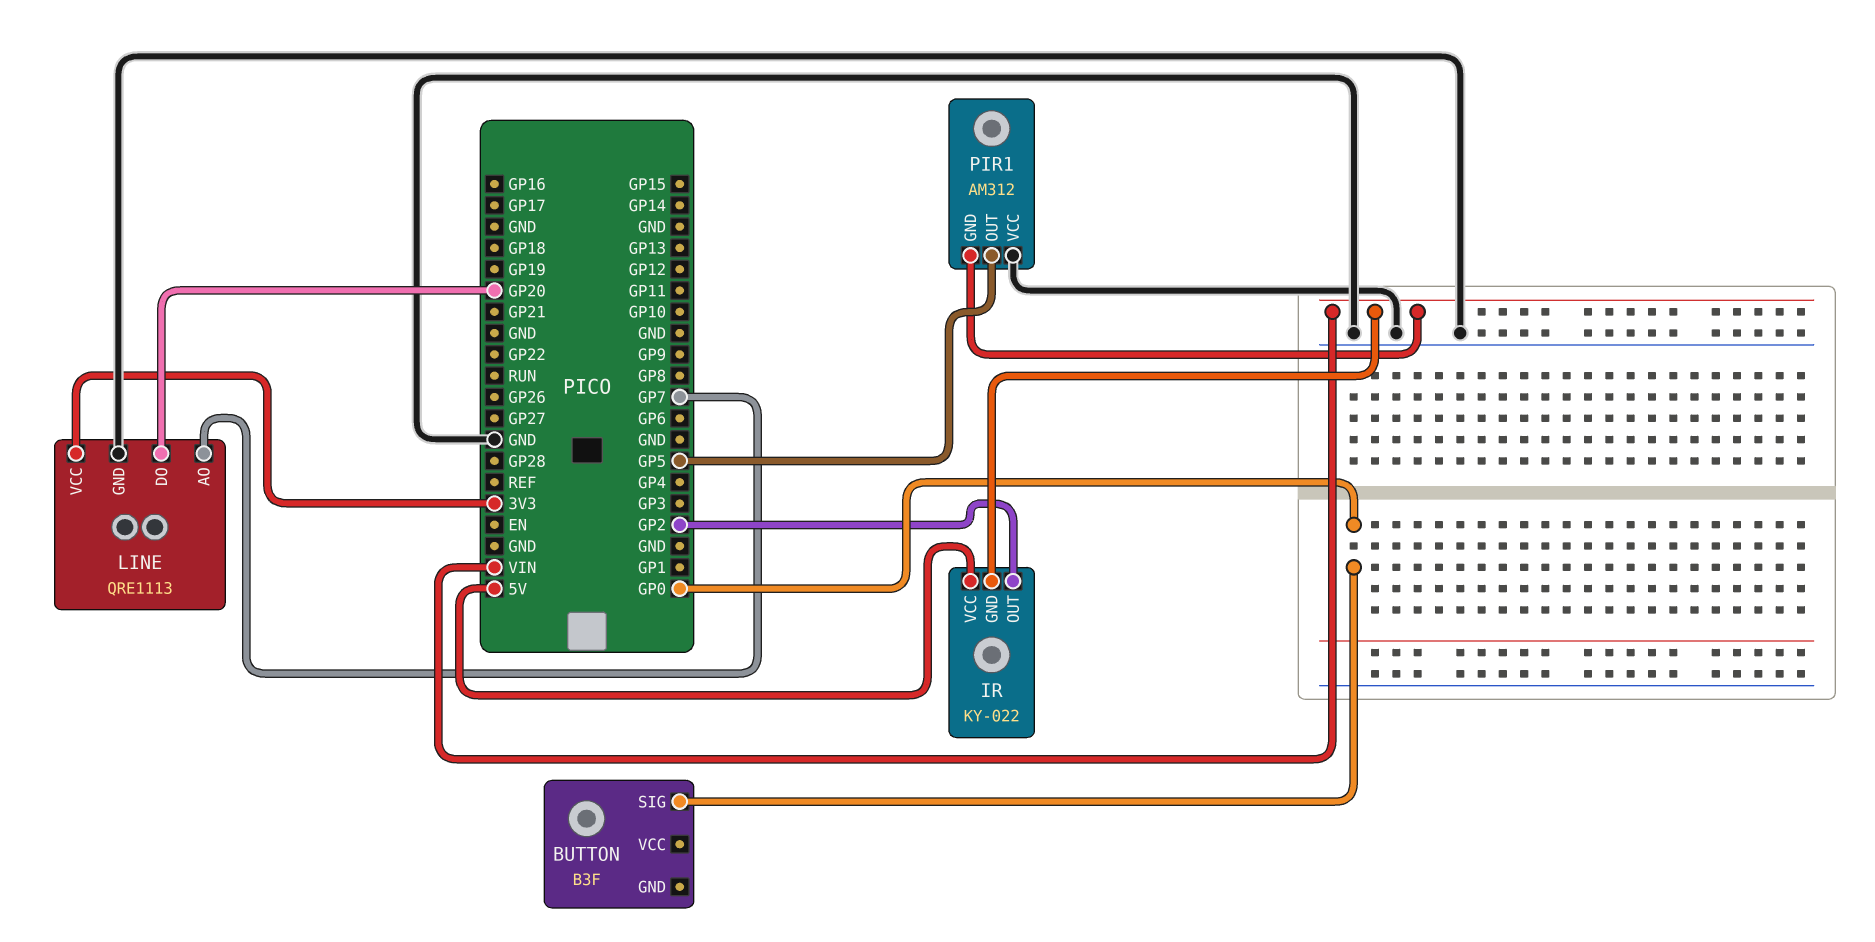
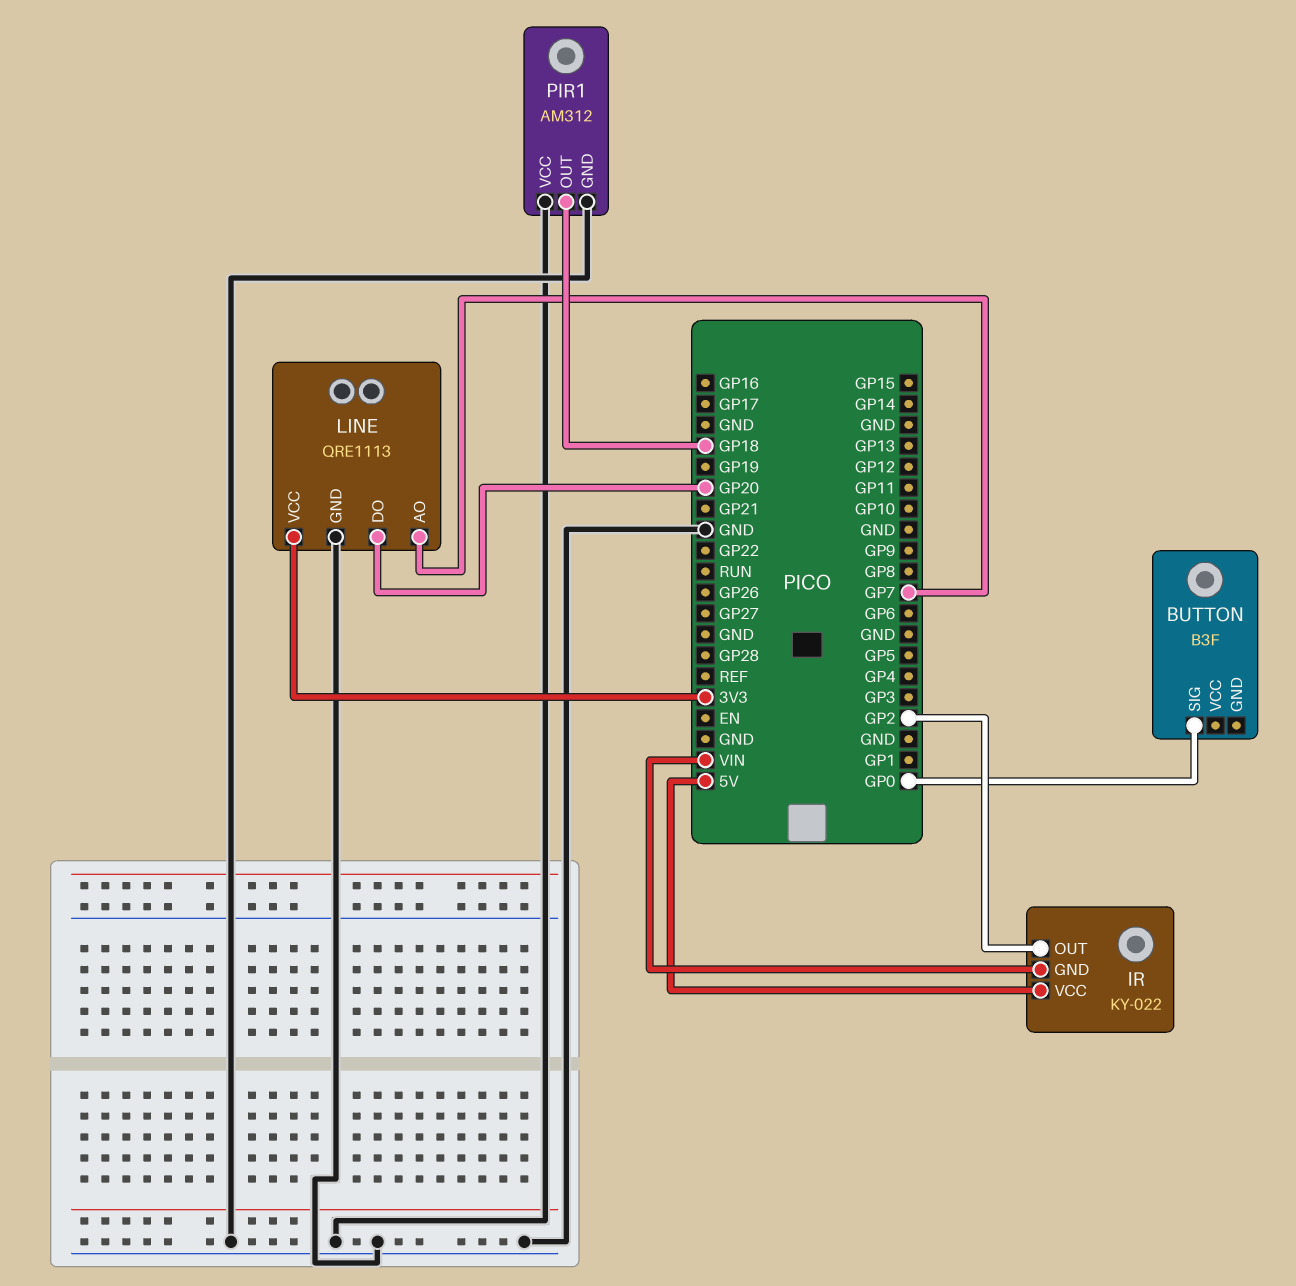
PIR1 pin GND: VIN -> GND
PIR1 pin OUT: GP5 -> GP18

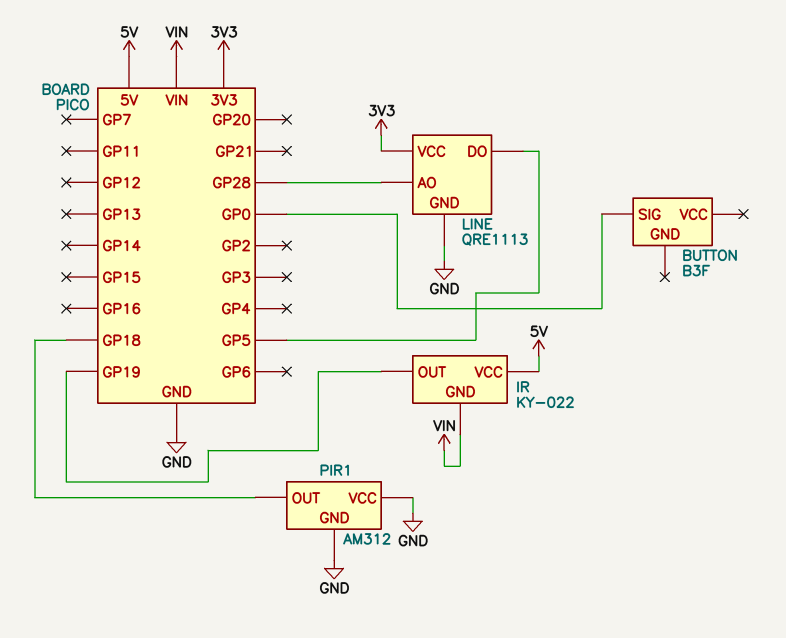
IR pin OUT: GP2 -> GP19
LINE pin AO: GP7 -> GP28
LINE pin DO: GP20 -> GP5

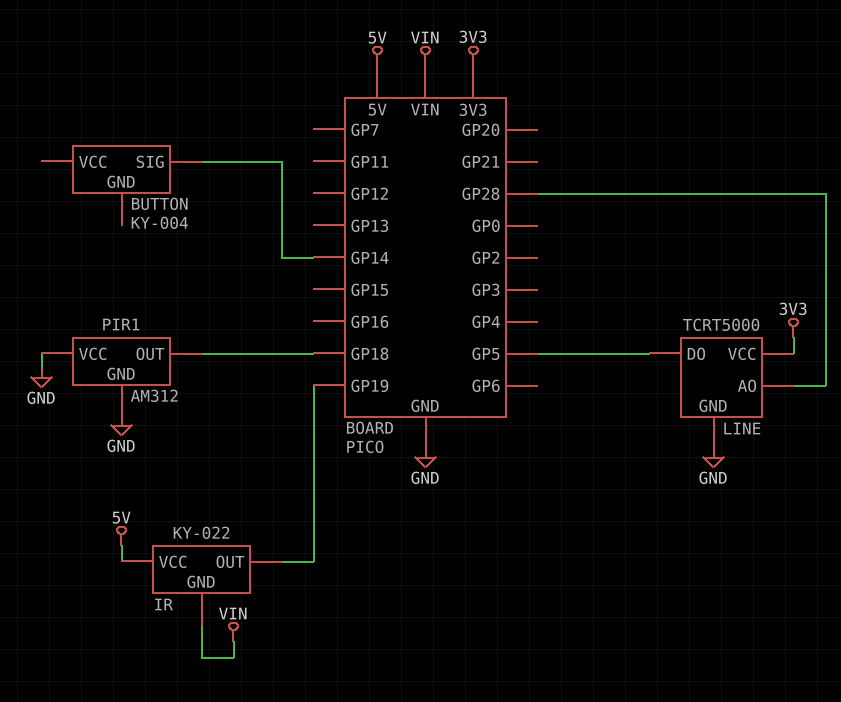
BUTTON: B3F -> KY-004
BUTTON pin SIG: GP0 -> GP14
LINE: QRE1113 -> TCRT5000

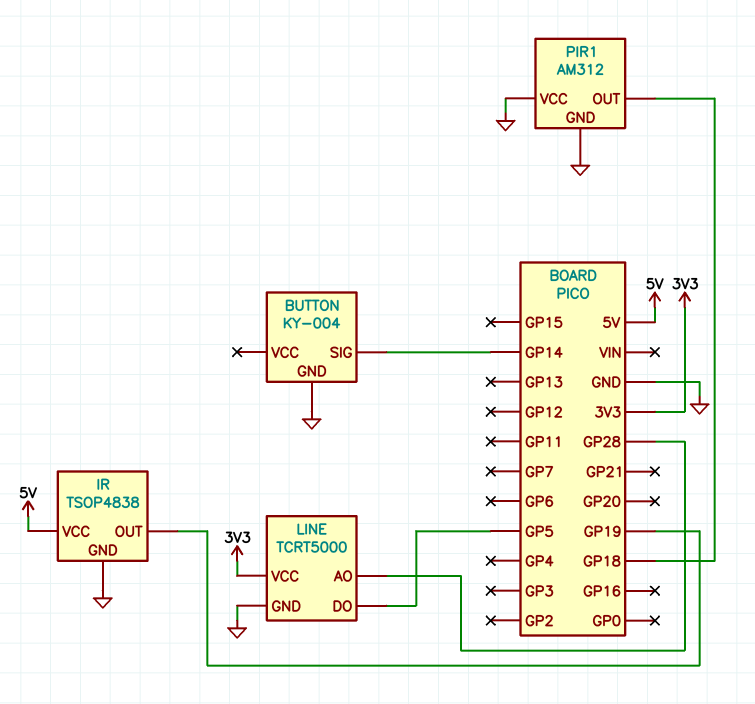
BUTTON pin GND: none -> GND
IR: KY-022 -> TSOP4838
IR pin GND: VIN -> GND

